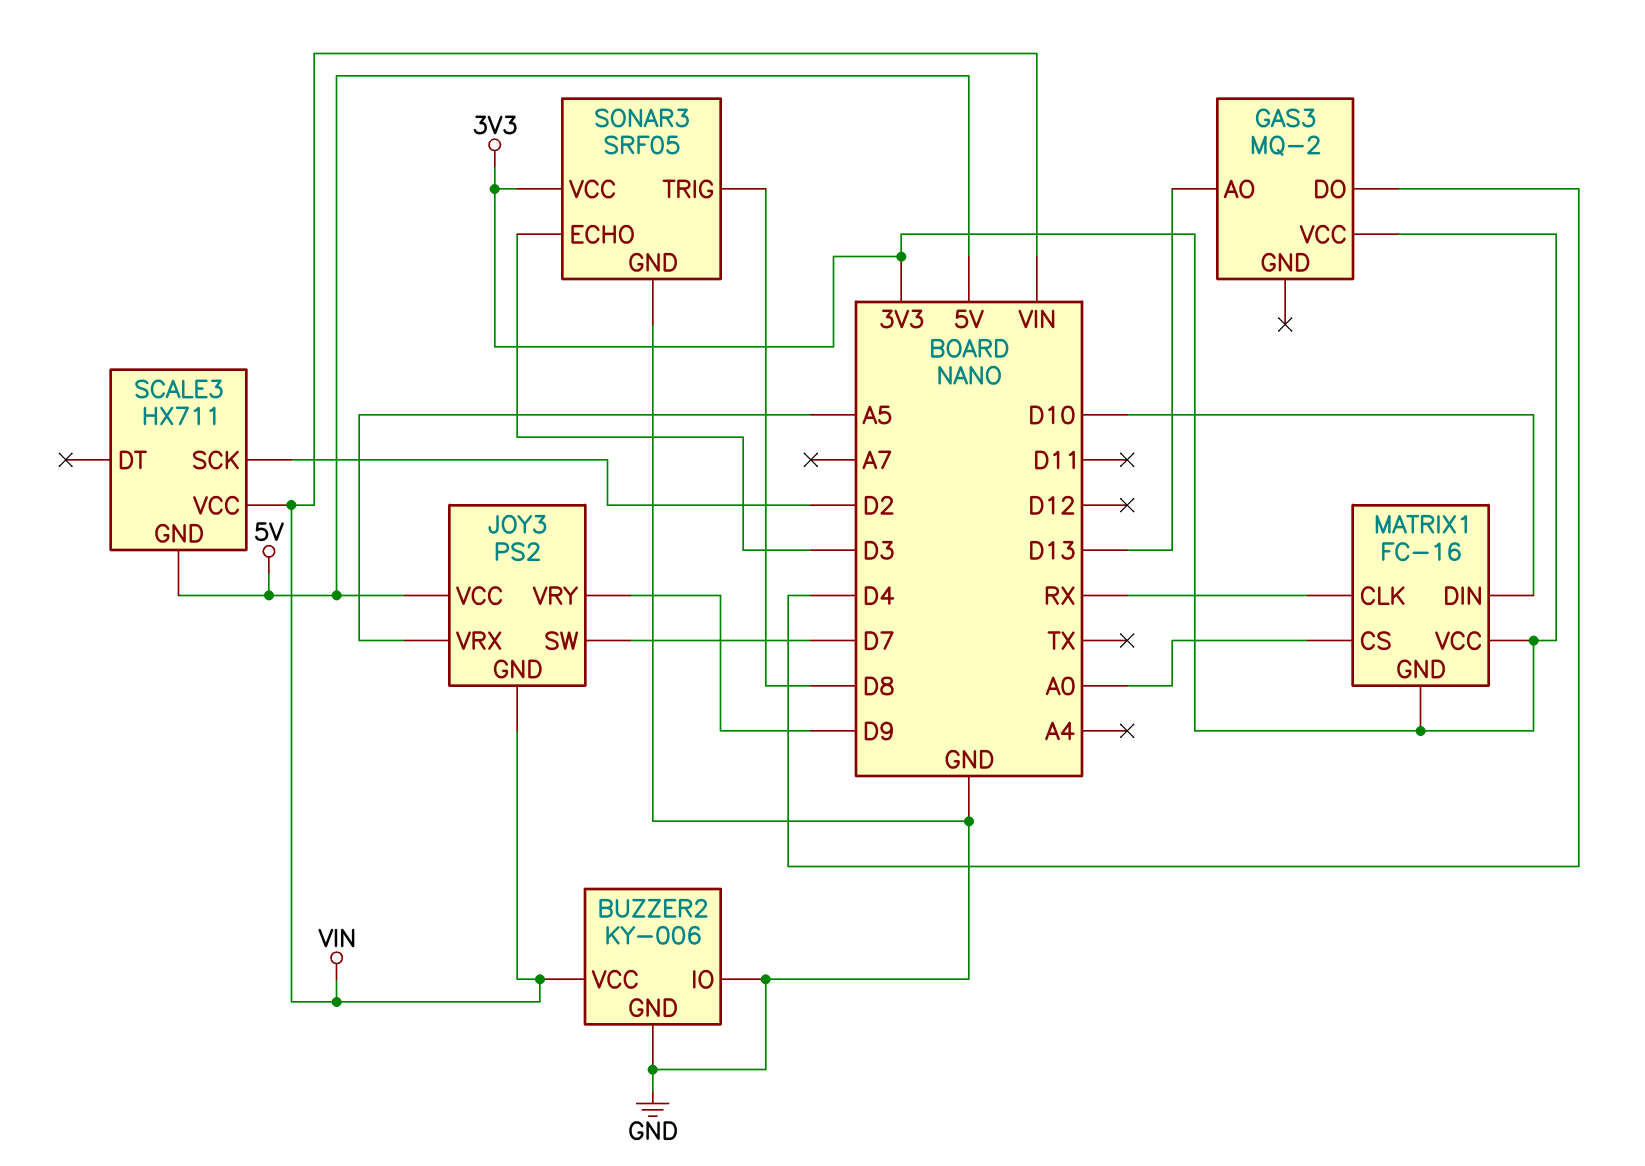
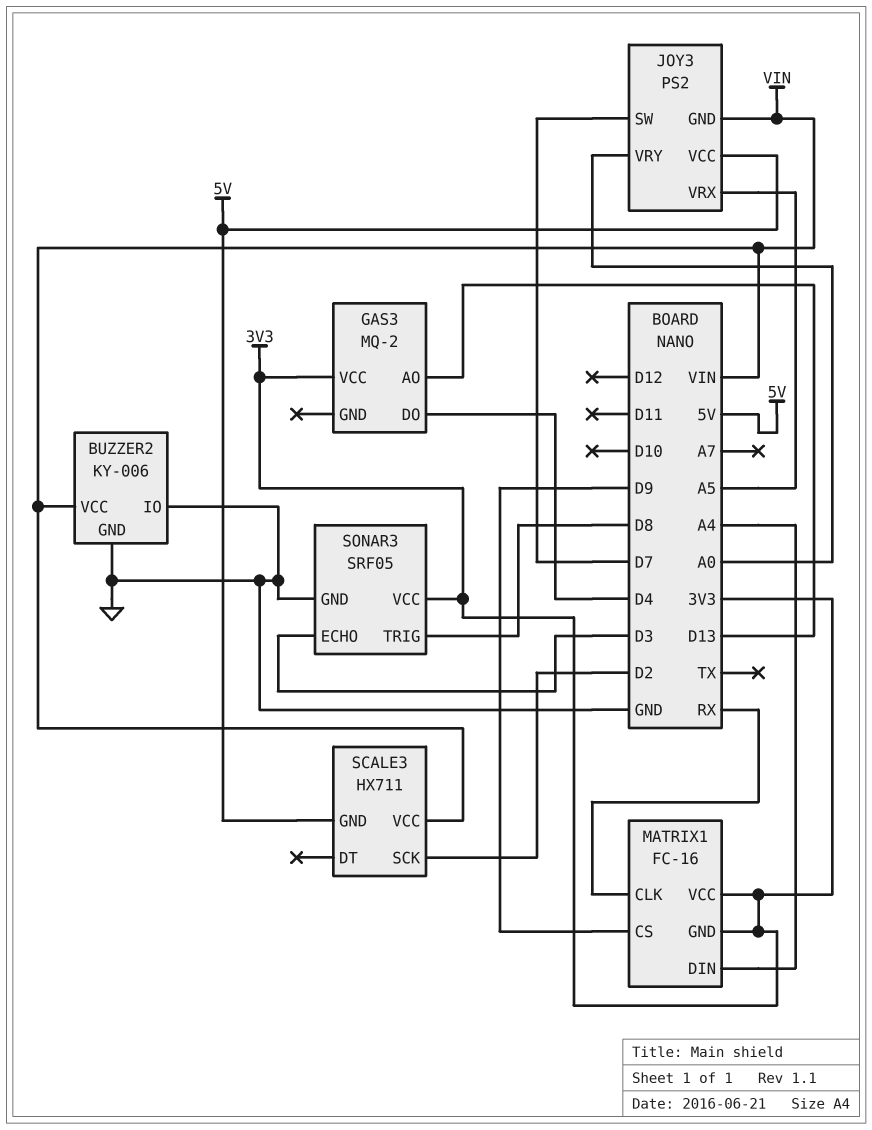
JOY3 pin VRY: D9 -> A0
MATRIX1 pin CS: A0 -> D9
MATRIX1 pin DIN: D10 -> A4

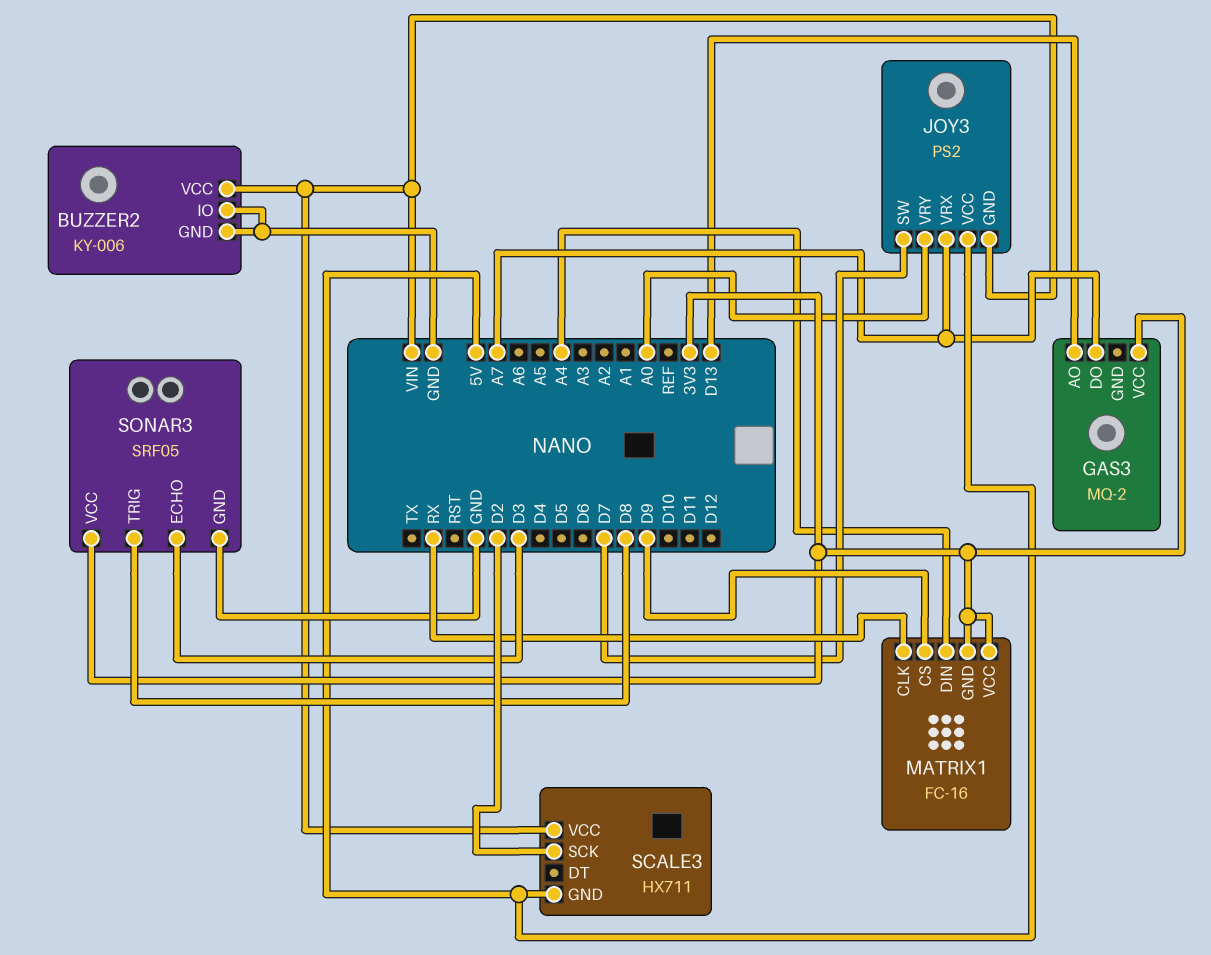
GAS3 pin DO: D4 -> A7
JOY3 pin VRX: A5 -> A7

